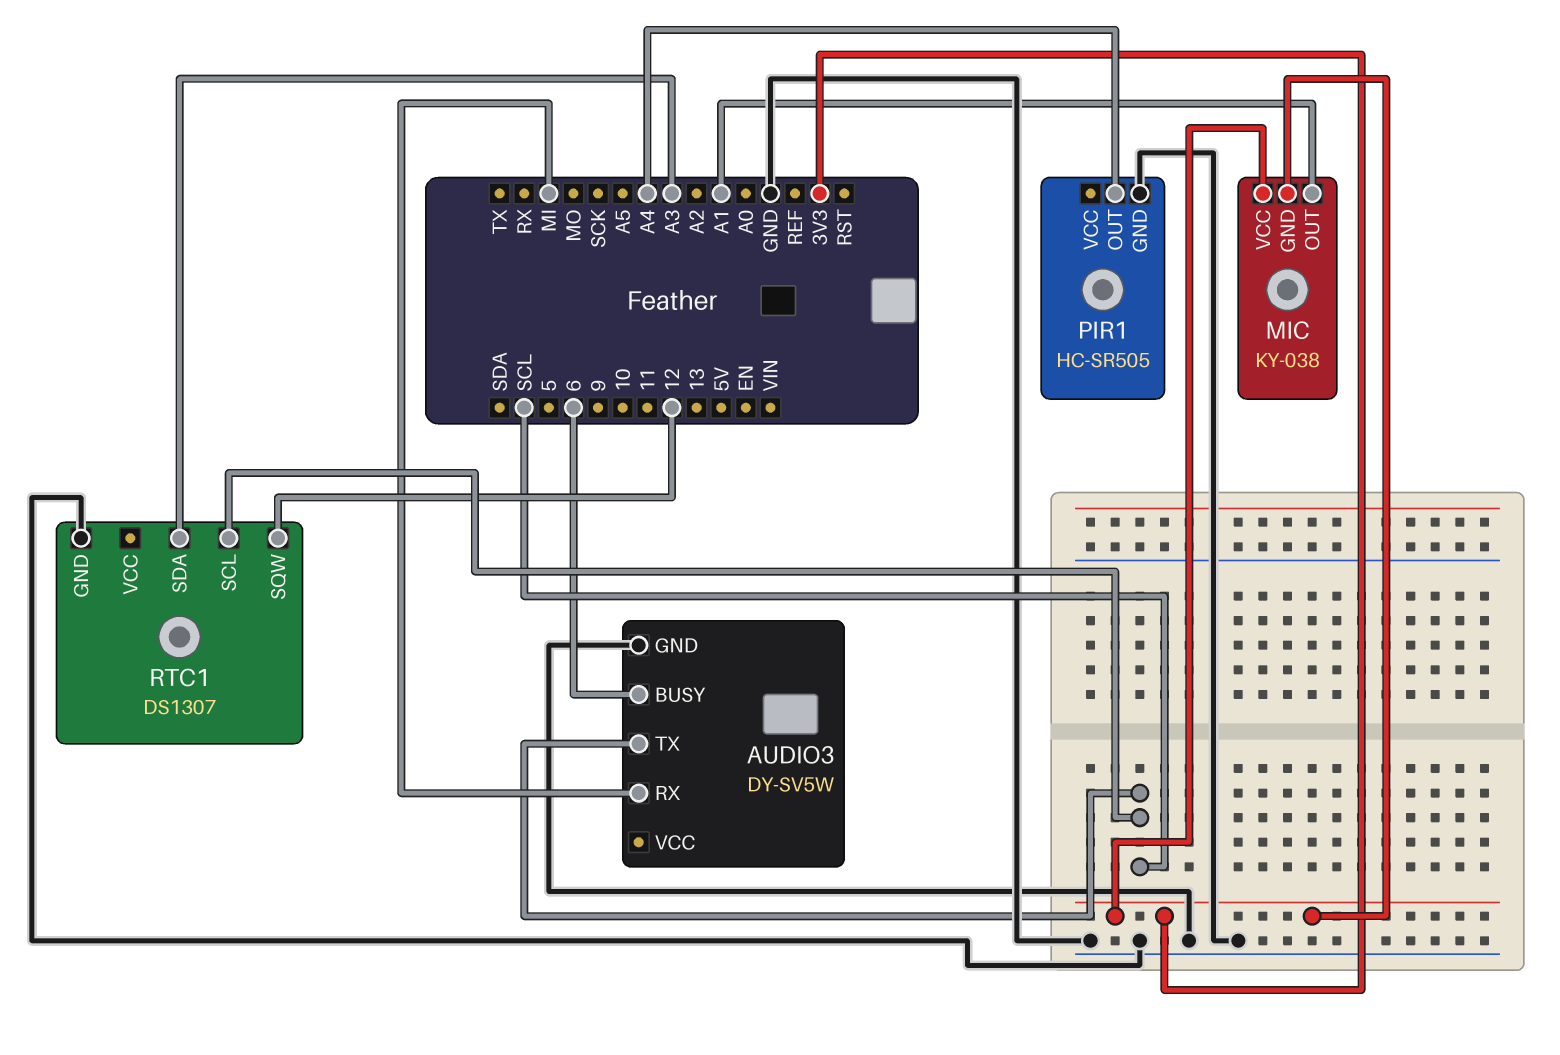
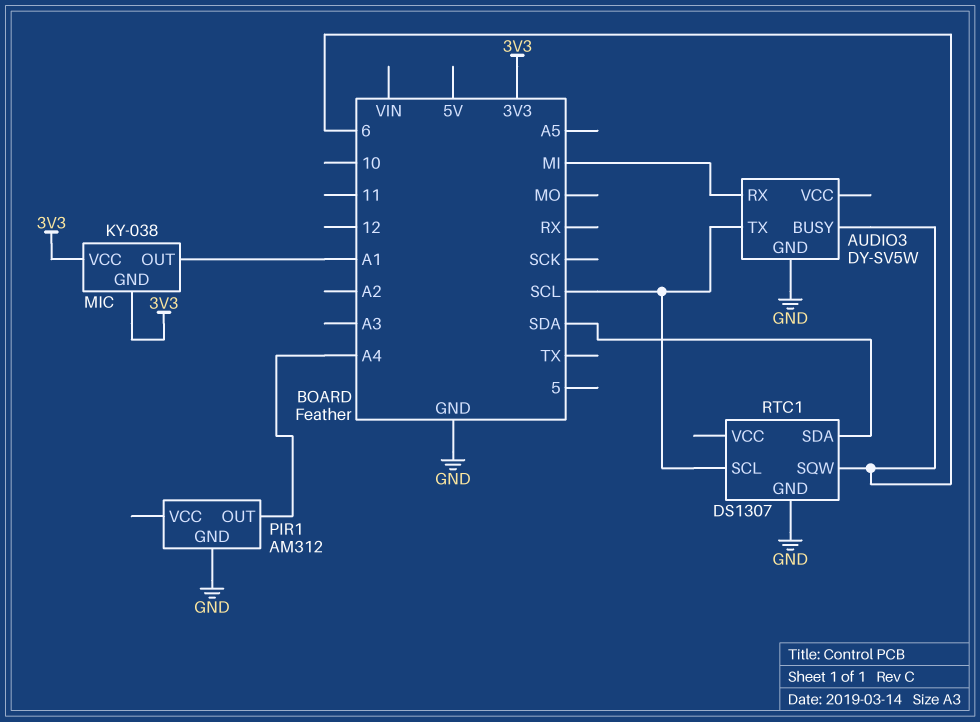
PIR1: HC-SR505 -> AM312
RTC1 pin SDA: A3 -> SDA
RTC1 pin SQW: 12 -> 6

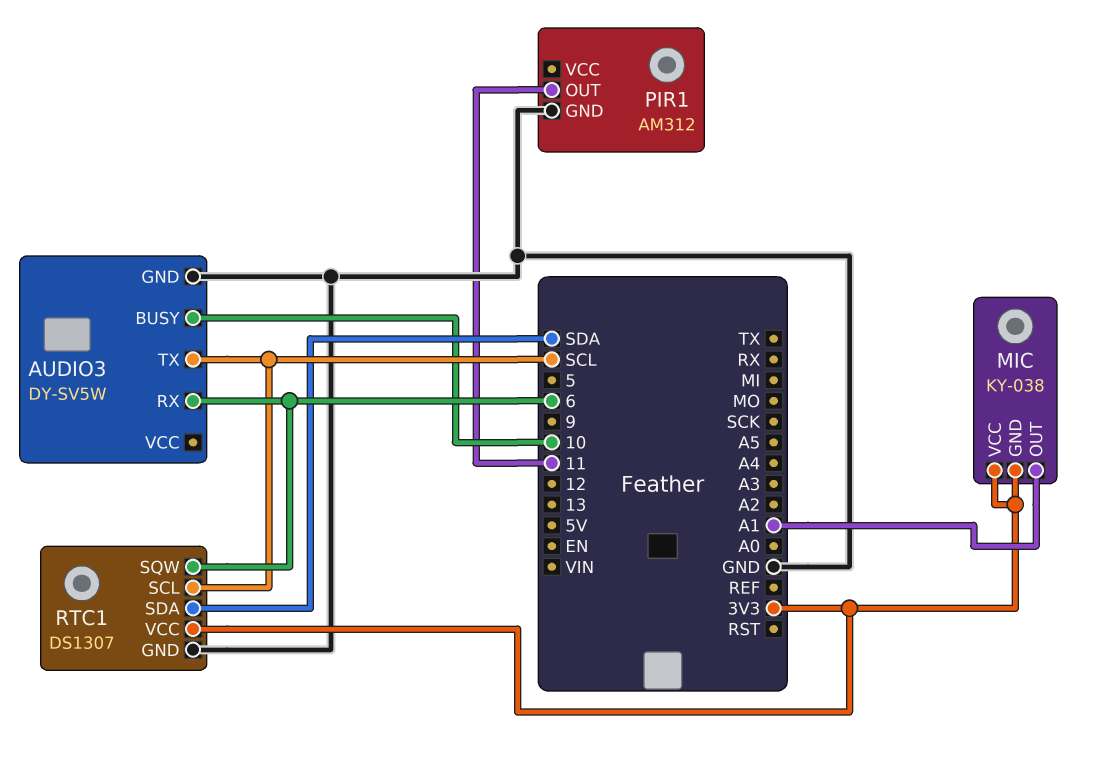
AUDIO3 pin BUSY: 6 -> 10
AUDIO3 pin RX: MI -> 6
PIR1 pin OUT: A4 -> 11
RTC1 pin VCC: none -> 3V3

